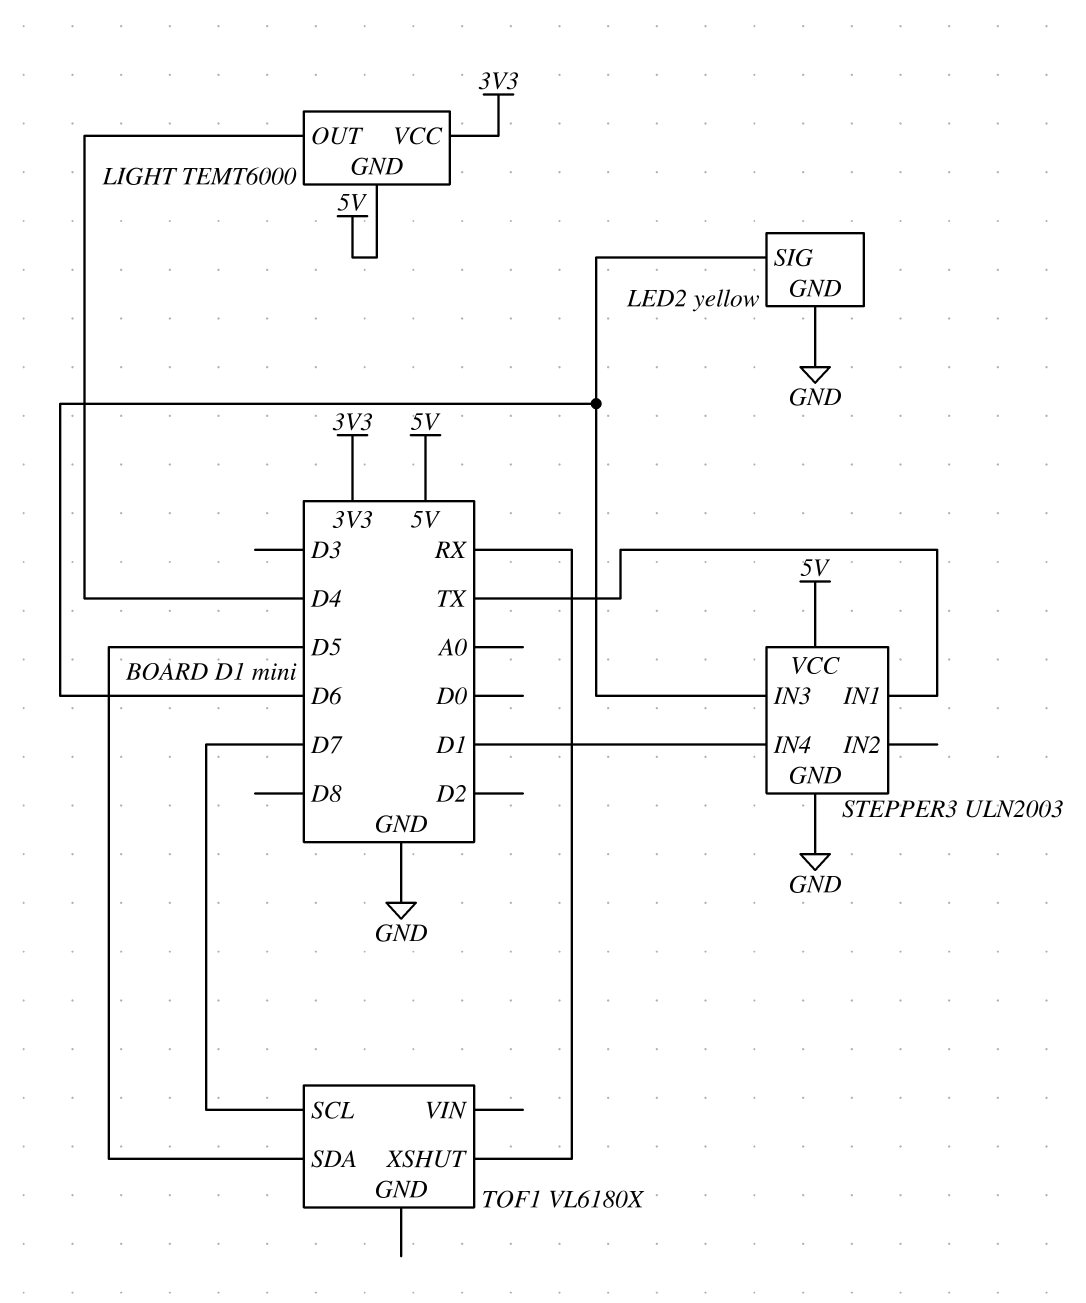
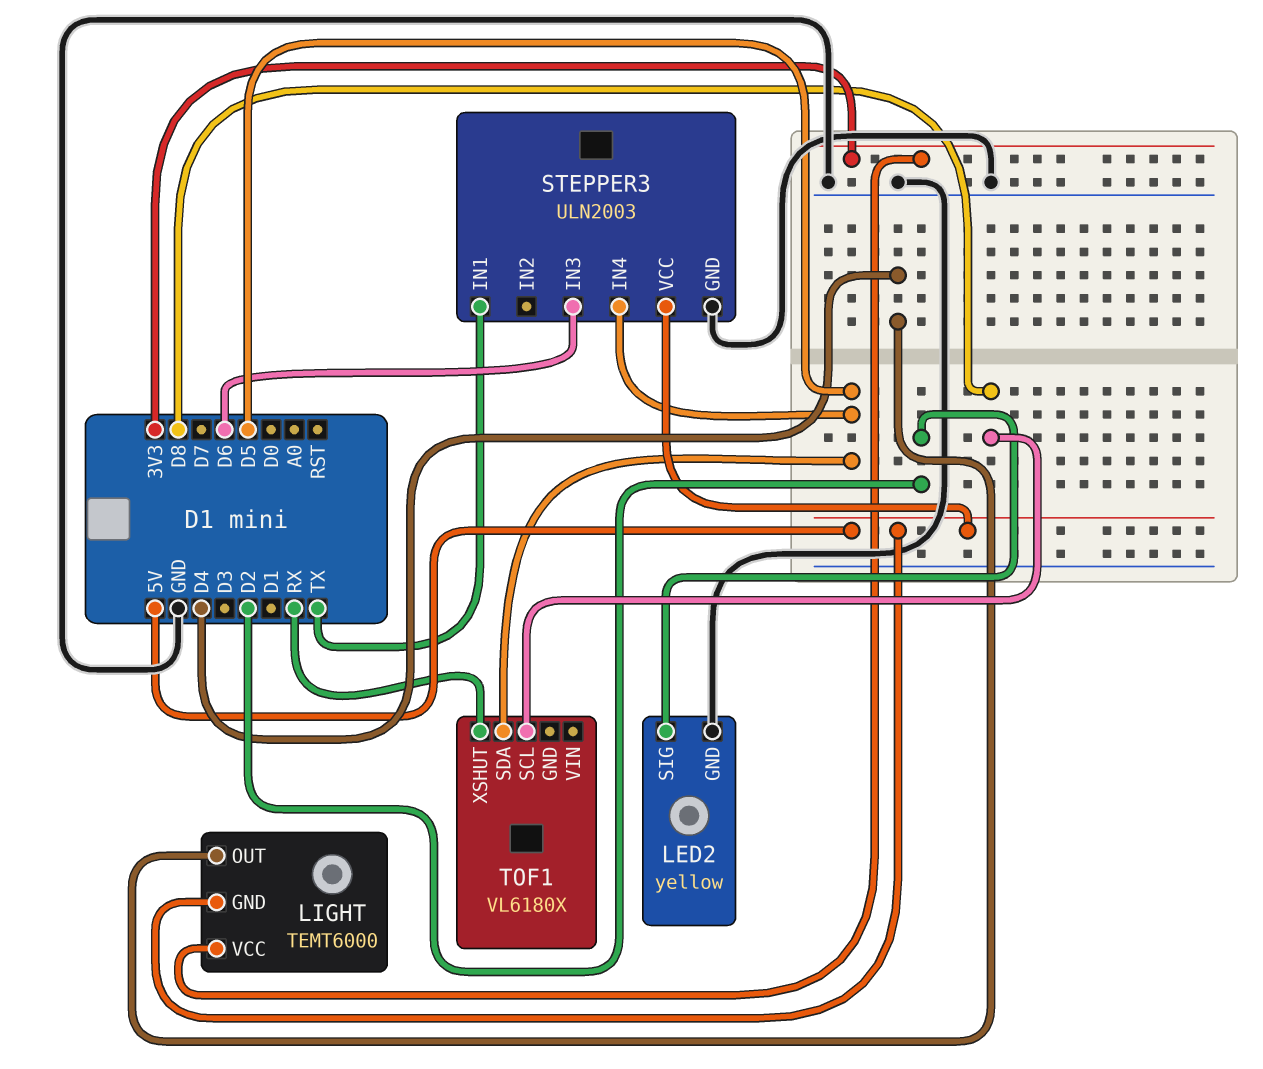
LED2 pin SIG: D6 -> D2
STEPPER3 pin IN4: D1 -> D5
TOF1 pin SCL: D7 -> D8

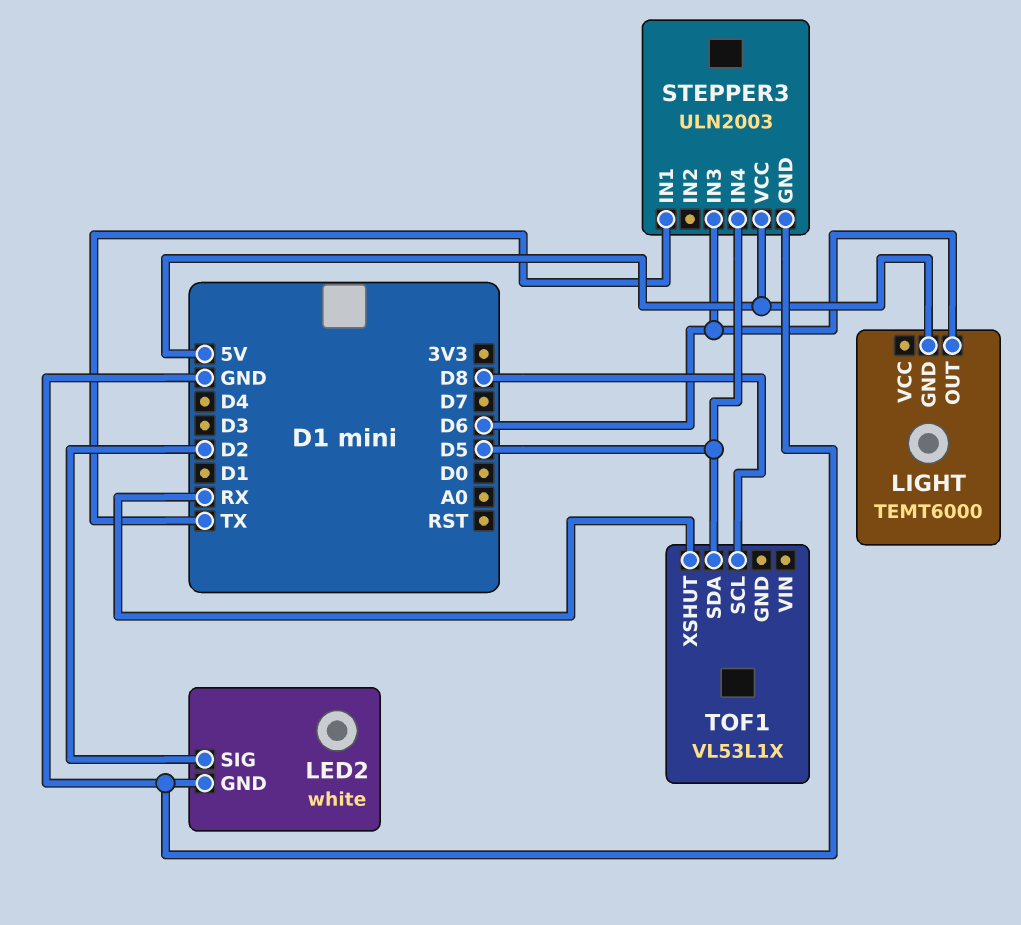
LED2: yellow -> white
LIGHT pin OUT: D4 -> D6
LIGHT pin VCC: 3V3 -> none
TOF1: VL6180X -> VL53L1X

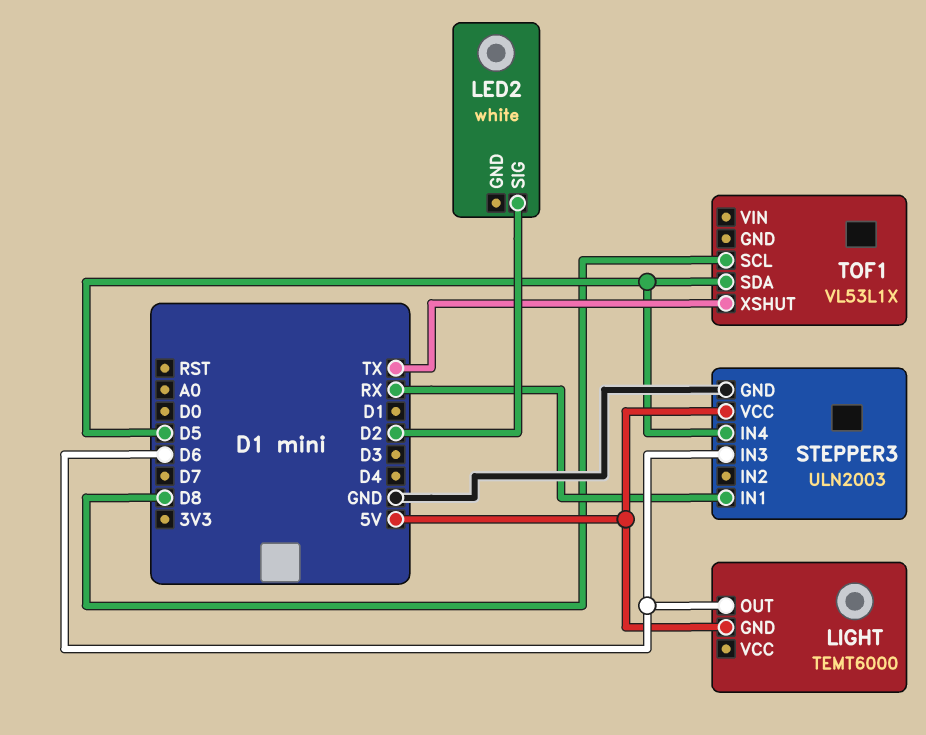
LED2 pin GND: GND -> none
STEPPER3 pin IN1: TX -> RX
TOF1 pin XSHUT: RX -> TX

